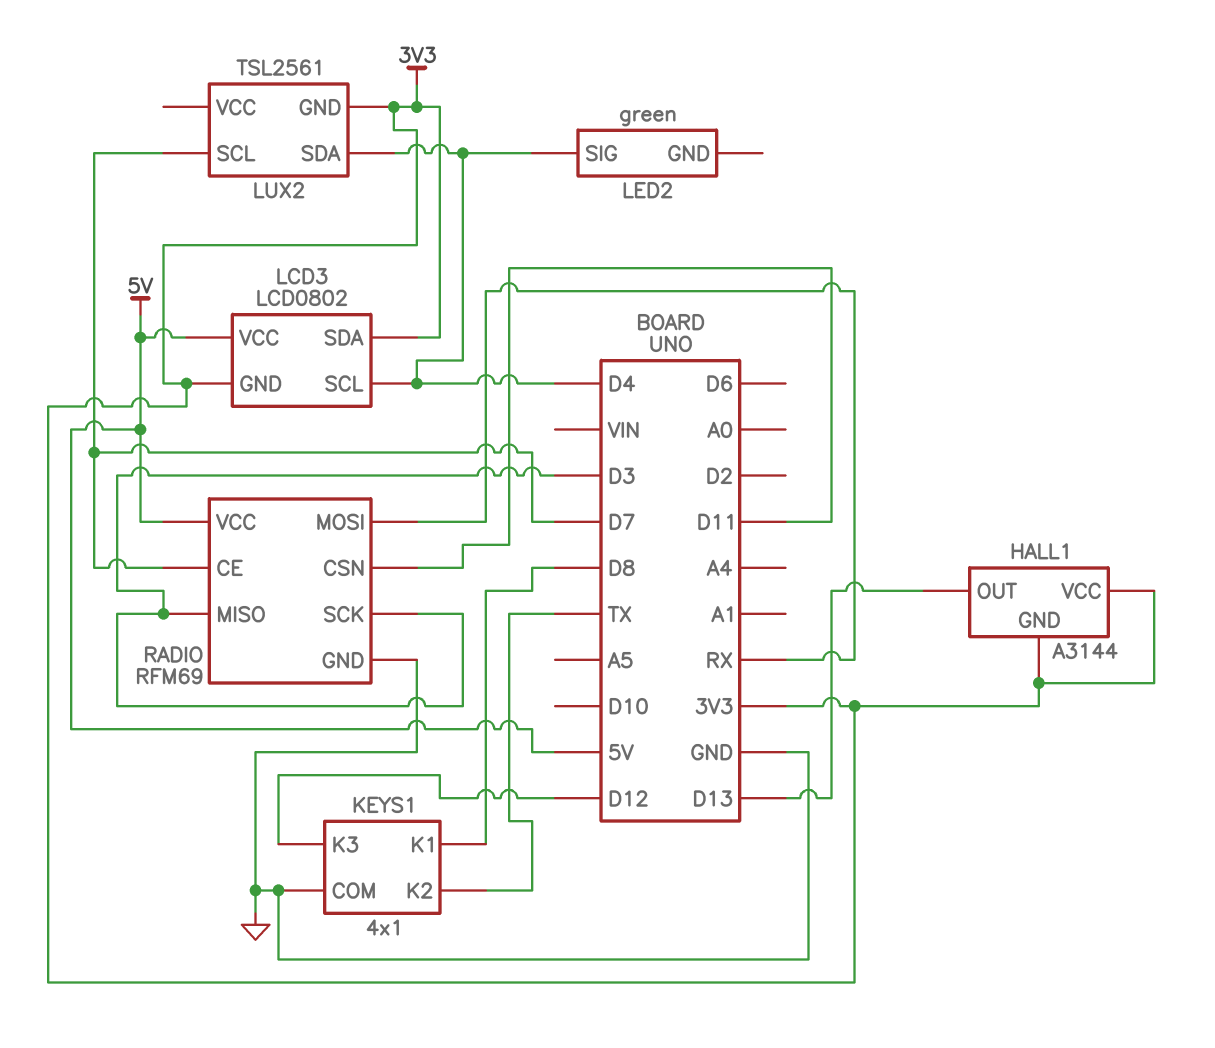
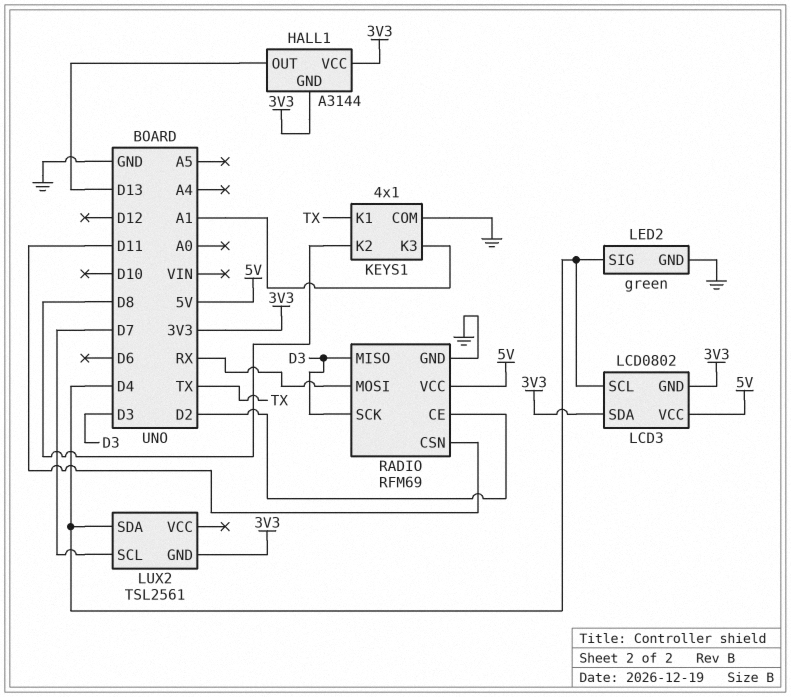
KEYS1 pin K1: D8 -> TX
KEYS1 pin K2: TX -> D8
KEYS1 pin K3: D12 -> A1
LED2 pin GND: none -> GND
RADIO pin CE: D7 -> D2

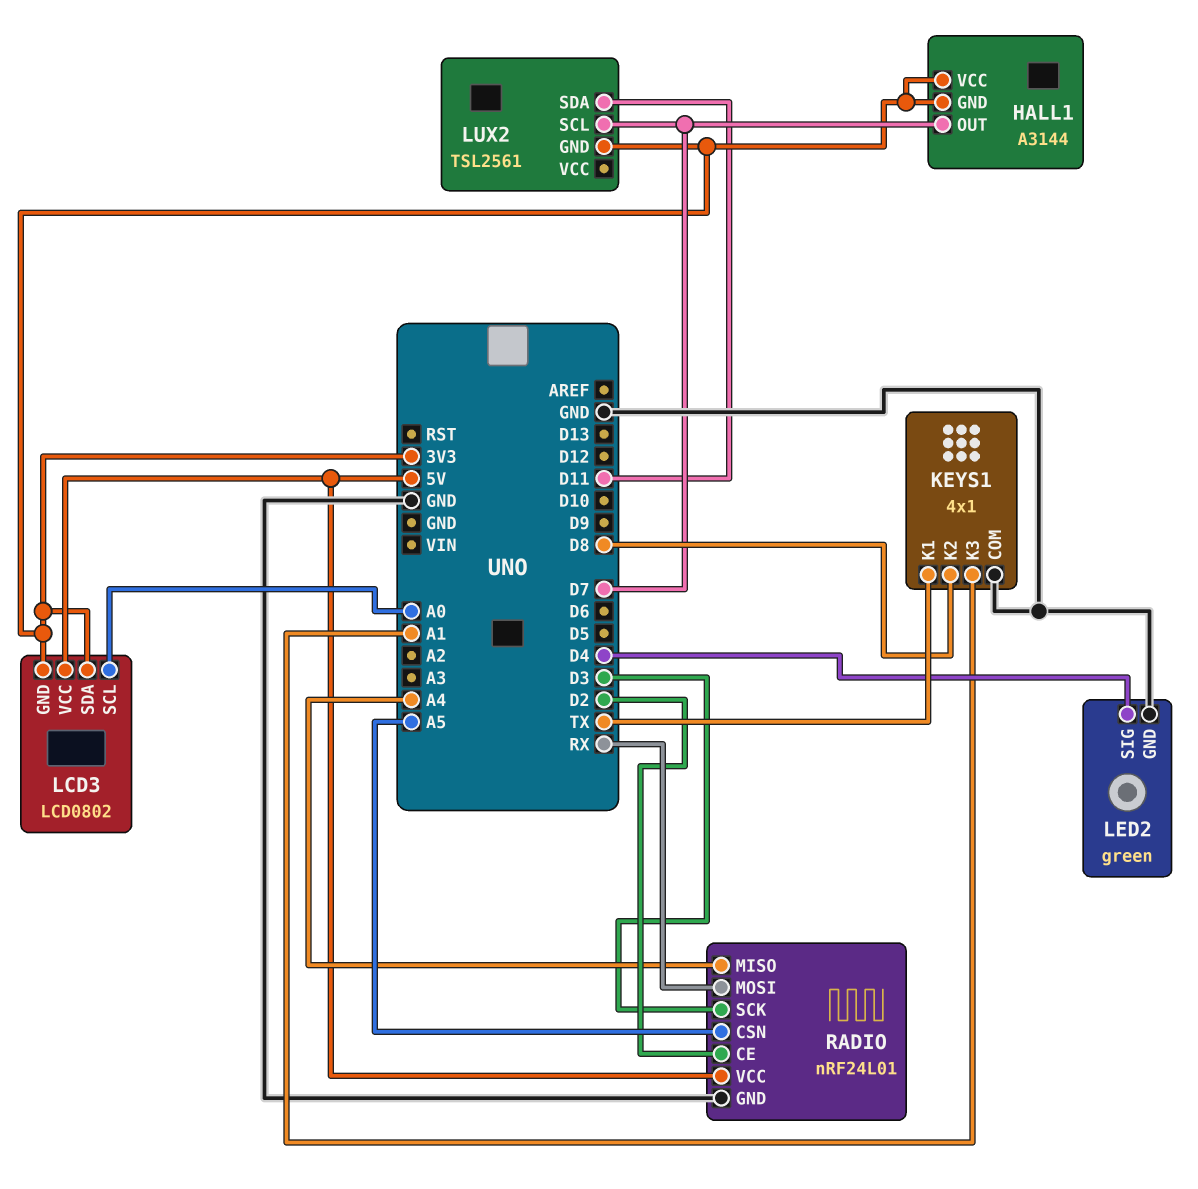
HALL1 pin OUT: D13 -> D7
LCD3 pin SCL: D4 -> A0
LUX2 pin SDA: D4 -> D11
RADIO: RFM69 -> nRF24L01
RADIO pin CSN: D11 -> A5
RADIO pin MISO: D3 -> A4

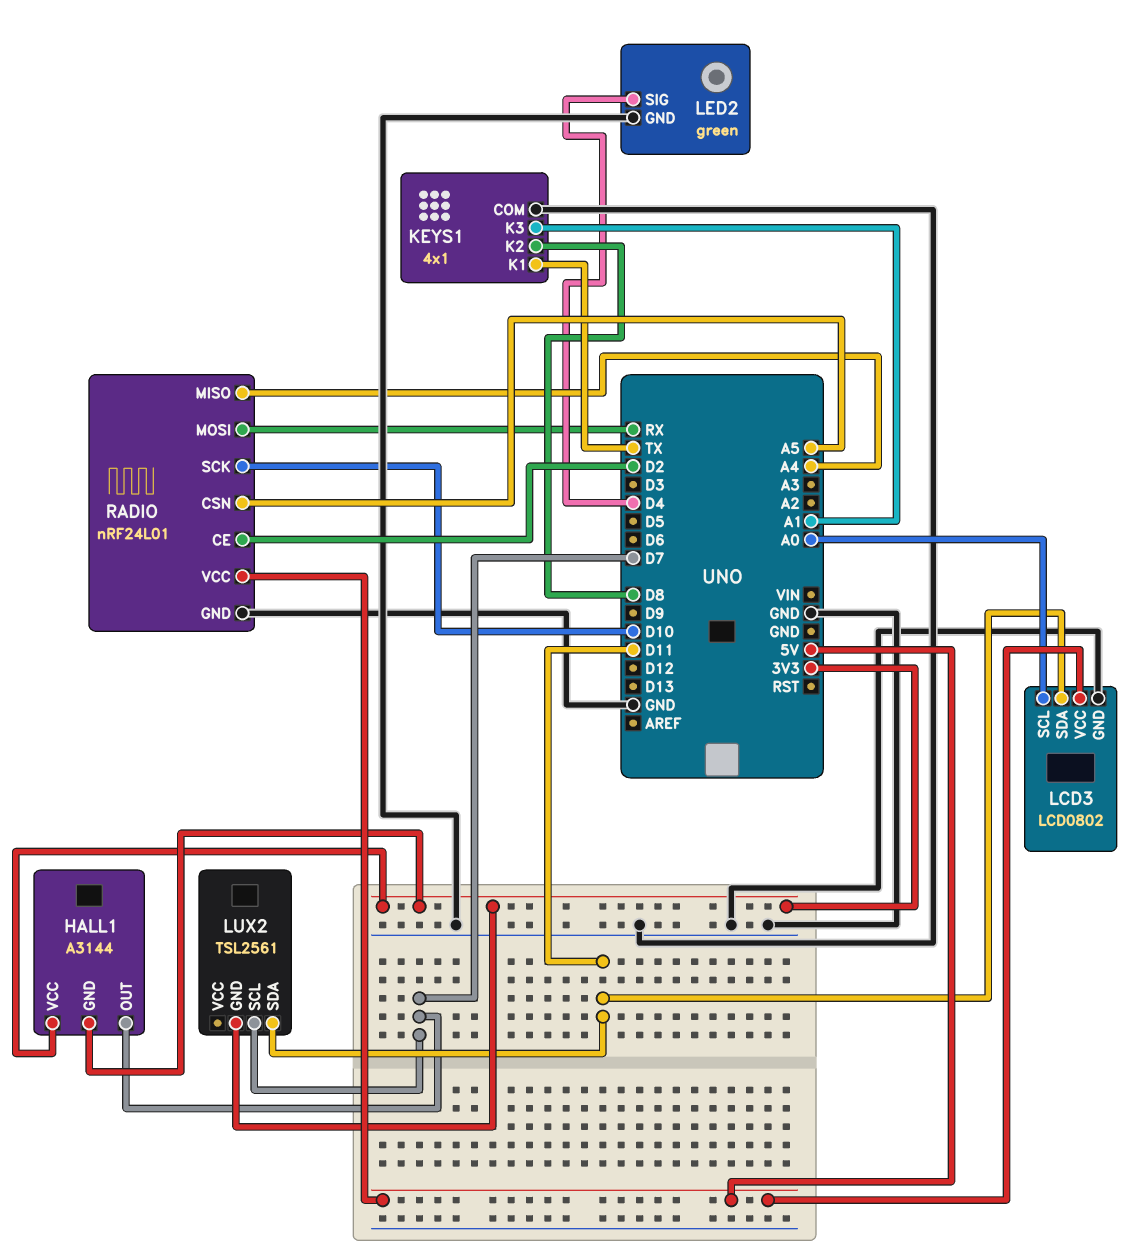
LCD3 pin GND: 3V3 -> GND
LCD3 pin SDA: 3V3 -> D11
RADIO pin SCK: D3 -> D10

